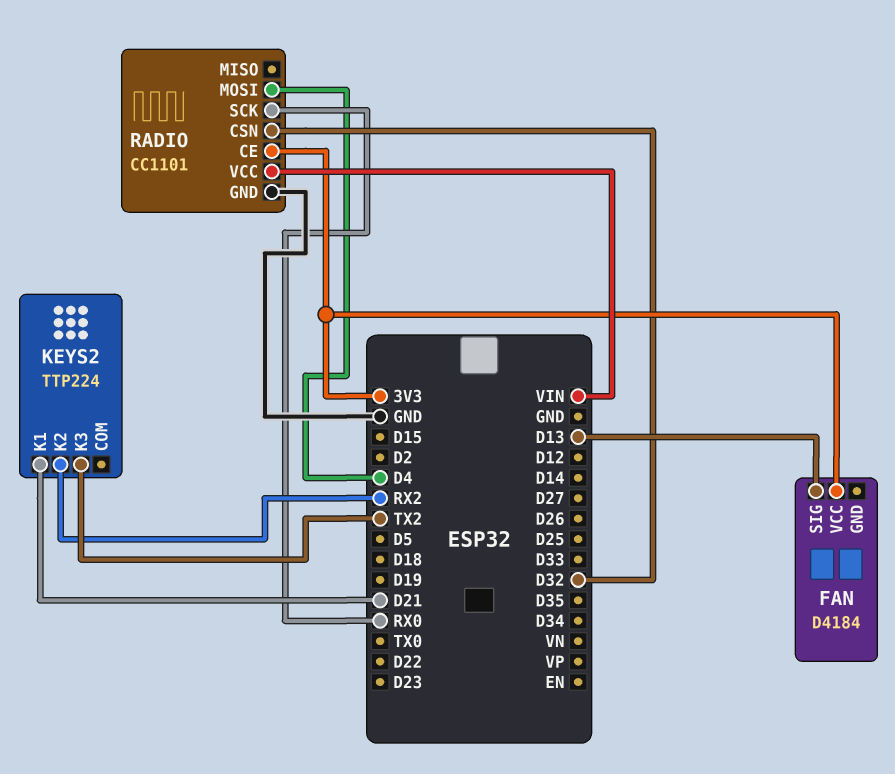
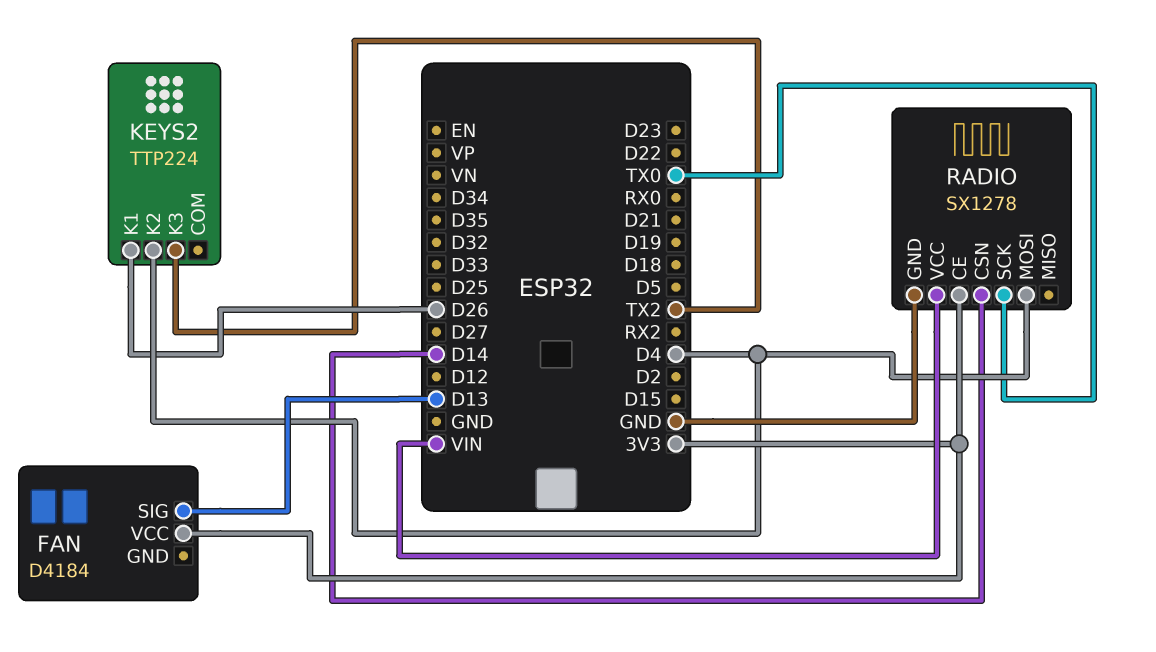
KEYS2 pin K1: D21 -> D26
KEYS2 pin K2: RX2 -> D4
RADIO: CC1101 -> SX1278
RADIO pin CSN: D32 -> D14
RADIO pin SCK: RX0 -> TX0

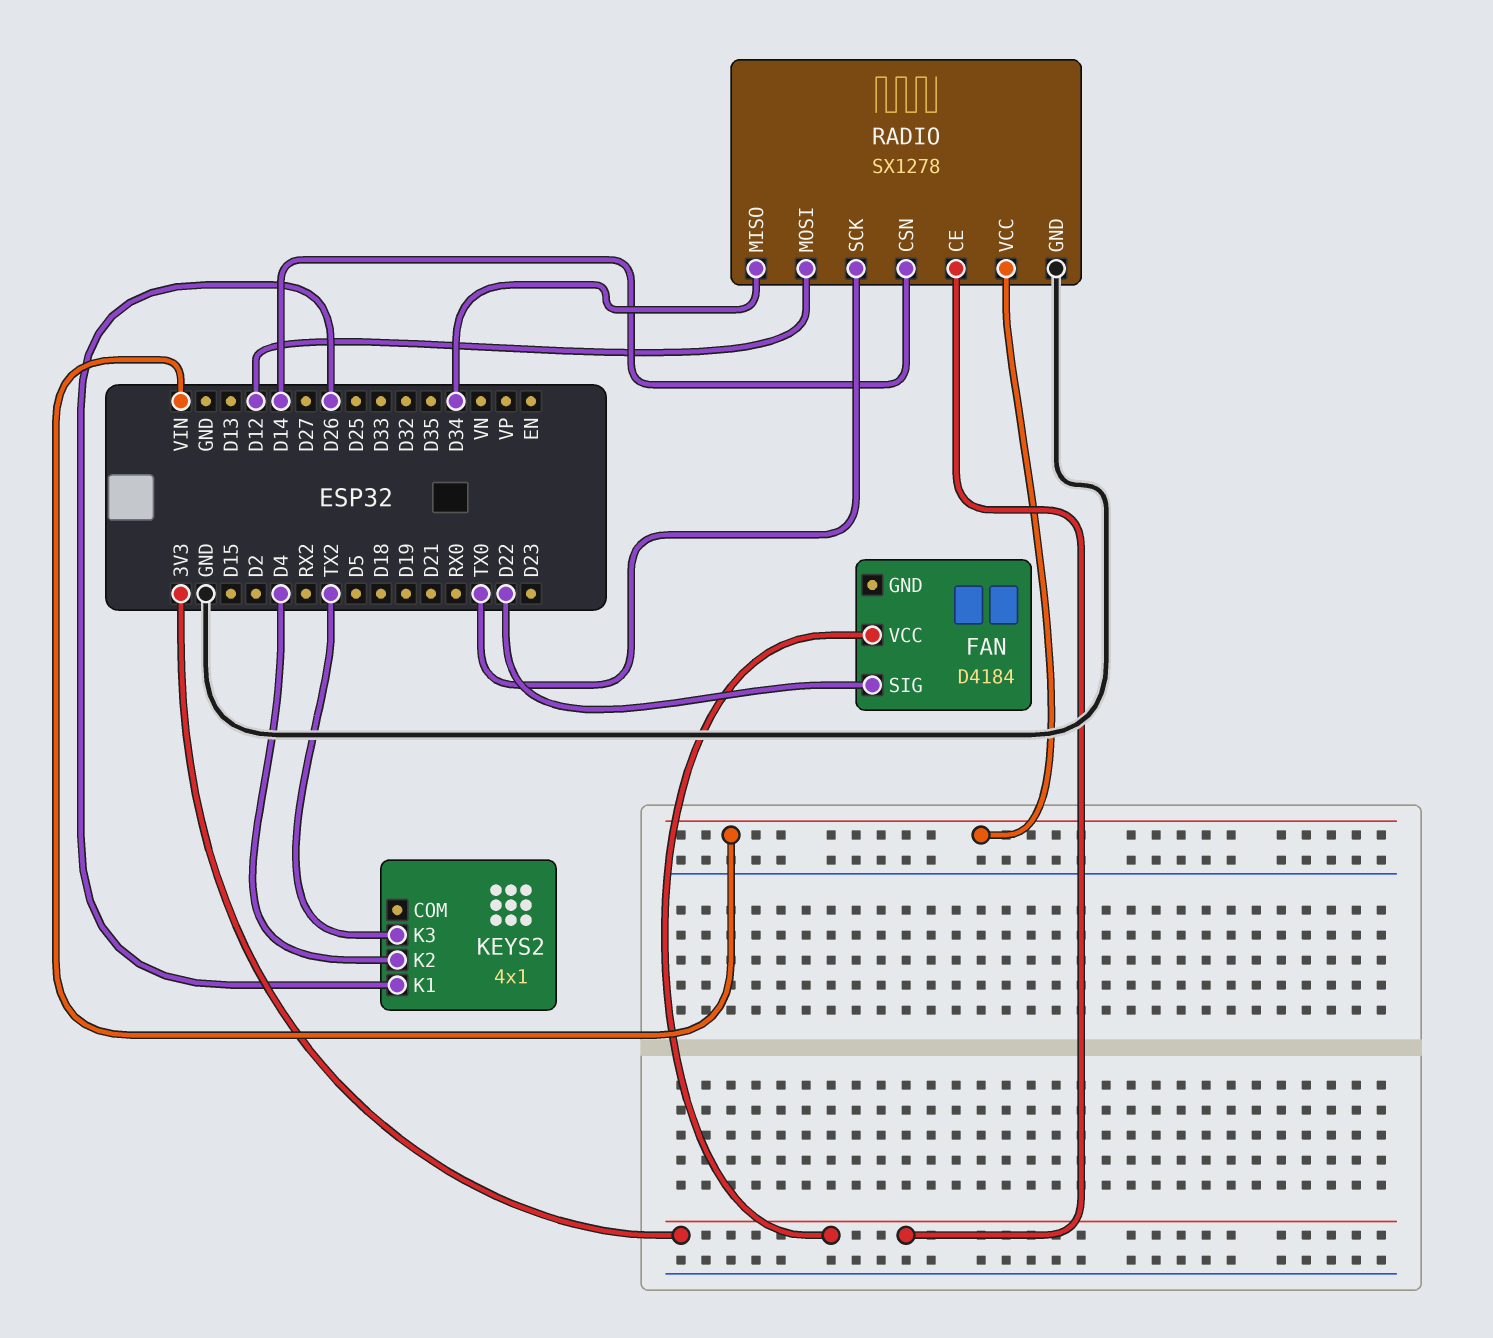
FAN pin SIG: D13 -> D22
KEYS2: TTP224 -> 4x1
RADIO pin MISO: none -> D34
RADIO pin MOSI: D4 -> D12

